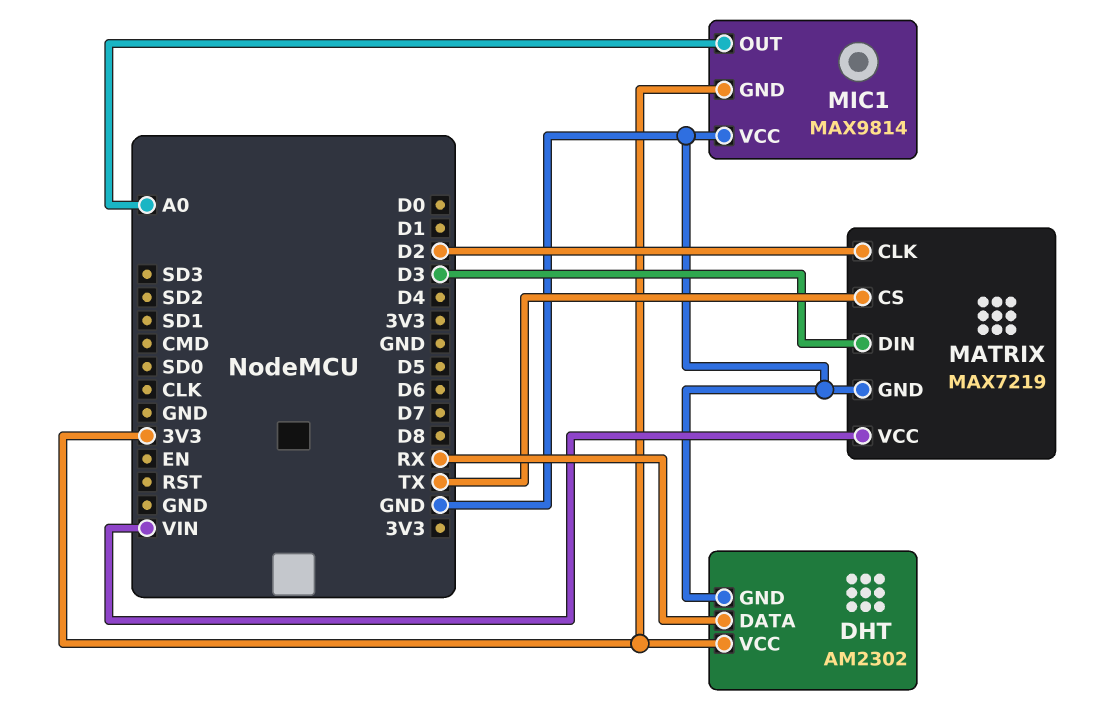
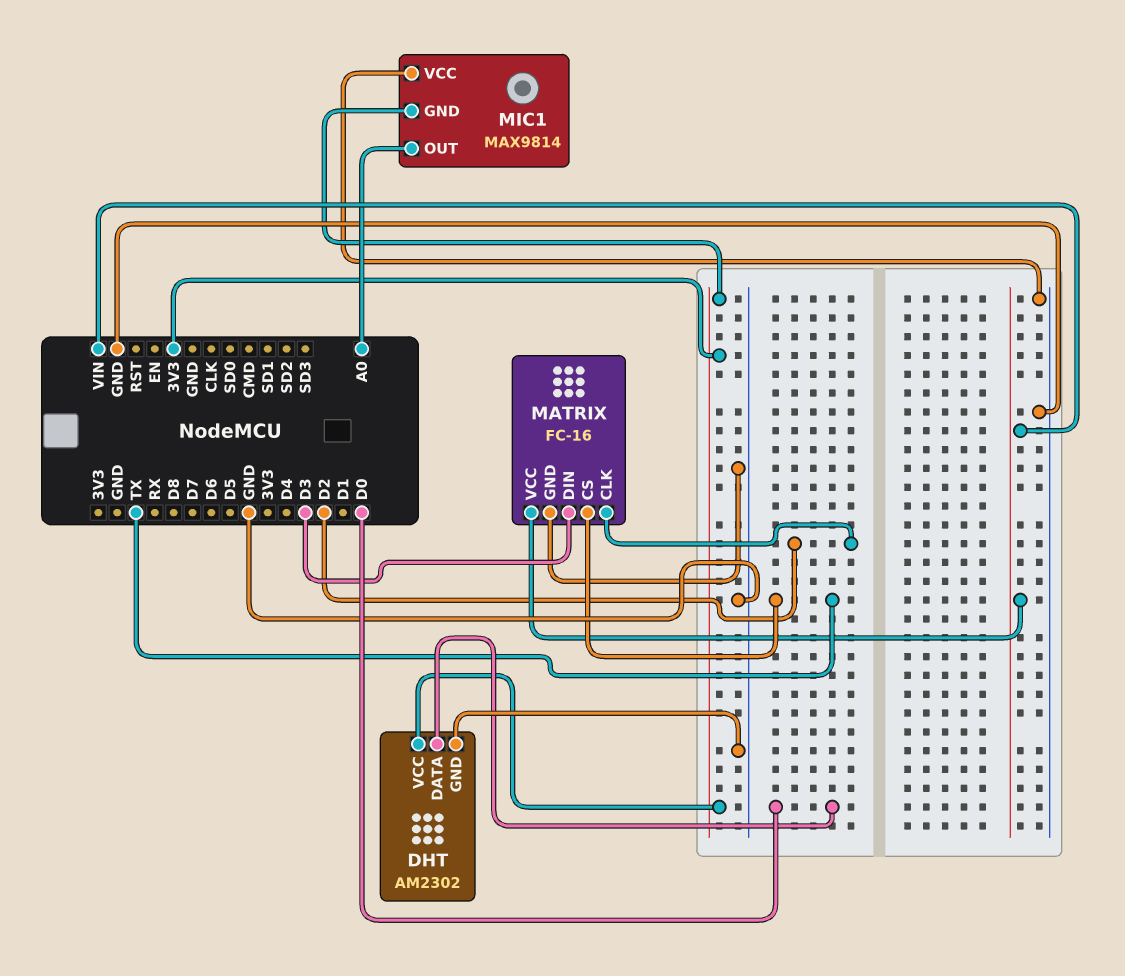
DHT pin DATA: RX -> D0
MATRIX: MAX7219 -> FC-16

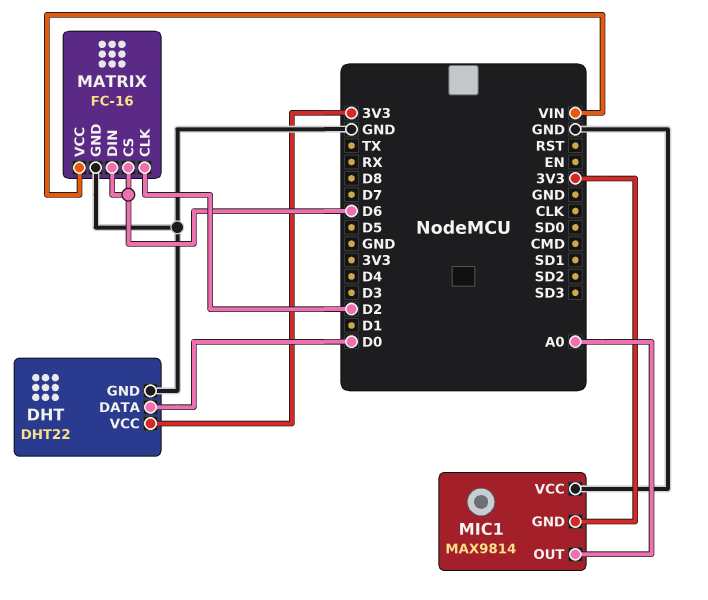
DHT: AM2302 -> DHT22
MATRIX pin CS: TX -> D6
MATRIX pin DIN: D3 -> D6

